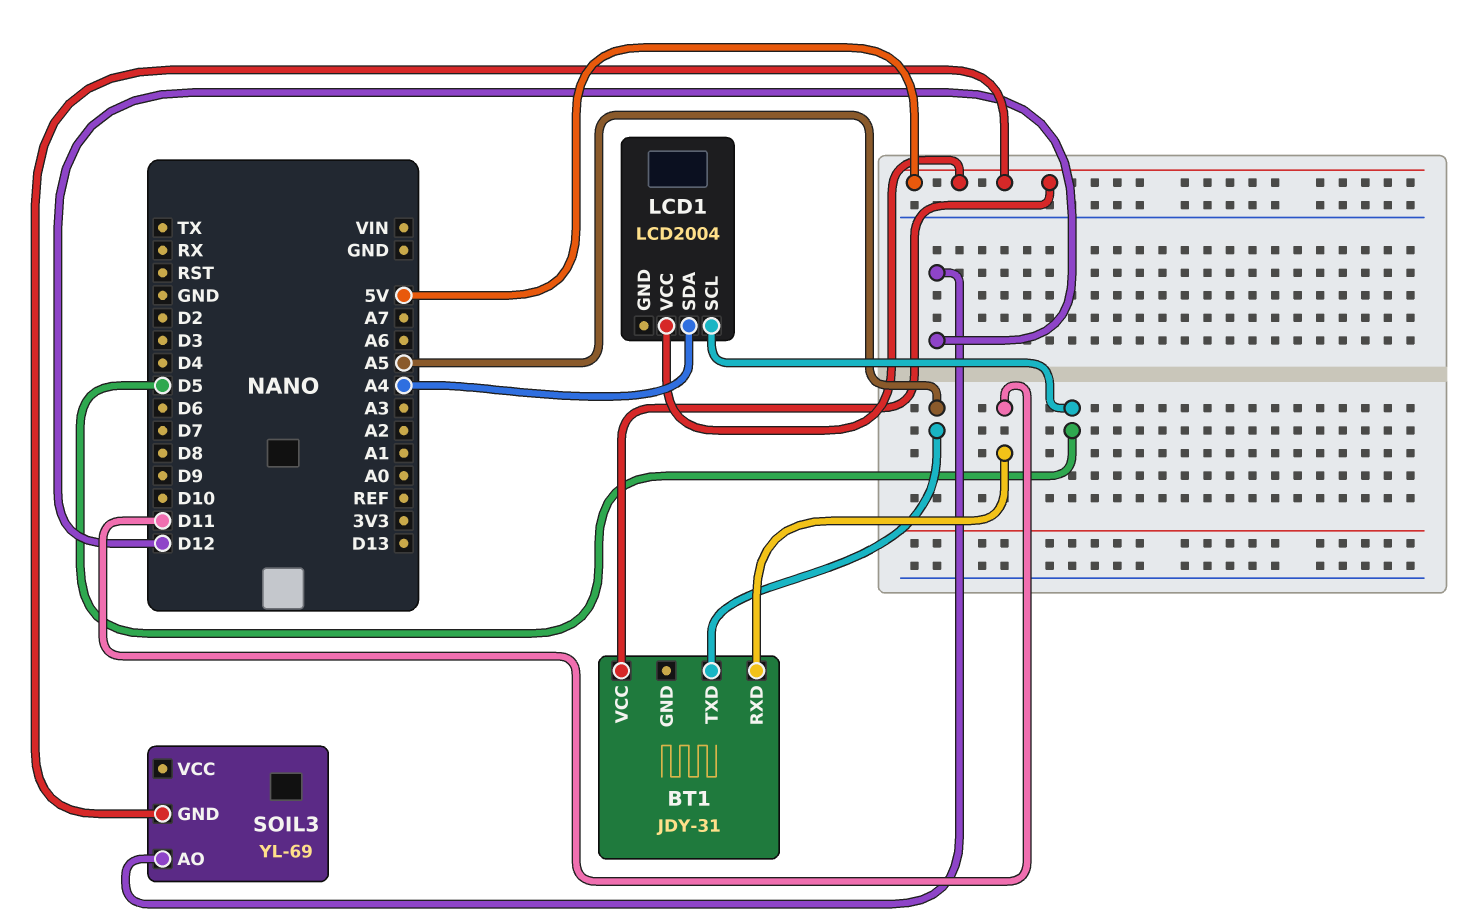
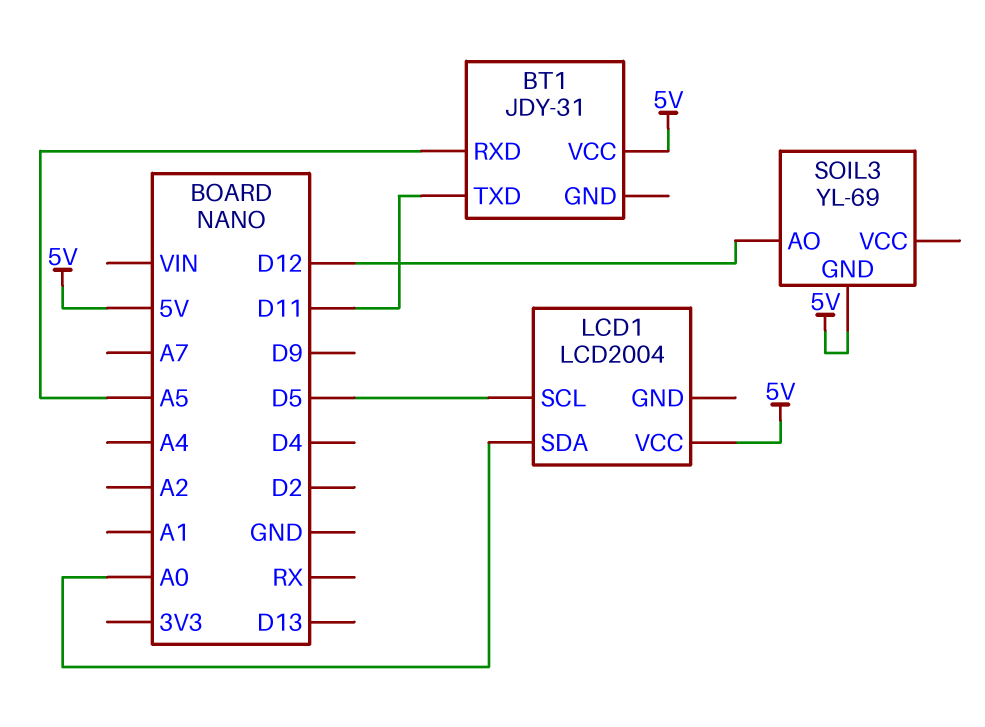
BT1 pin RXD: D11 -> A5
BT1 pin TXD: A5 -> D11
LCD1 pin SDA: A4 -> A0

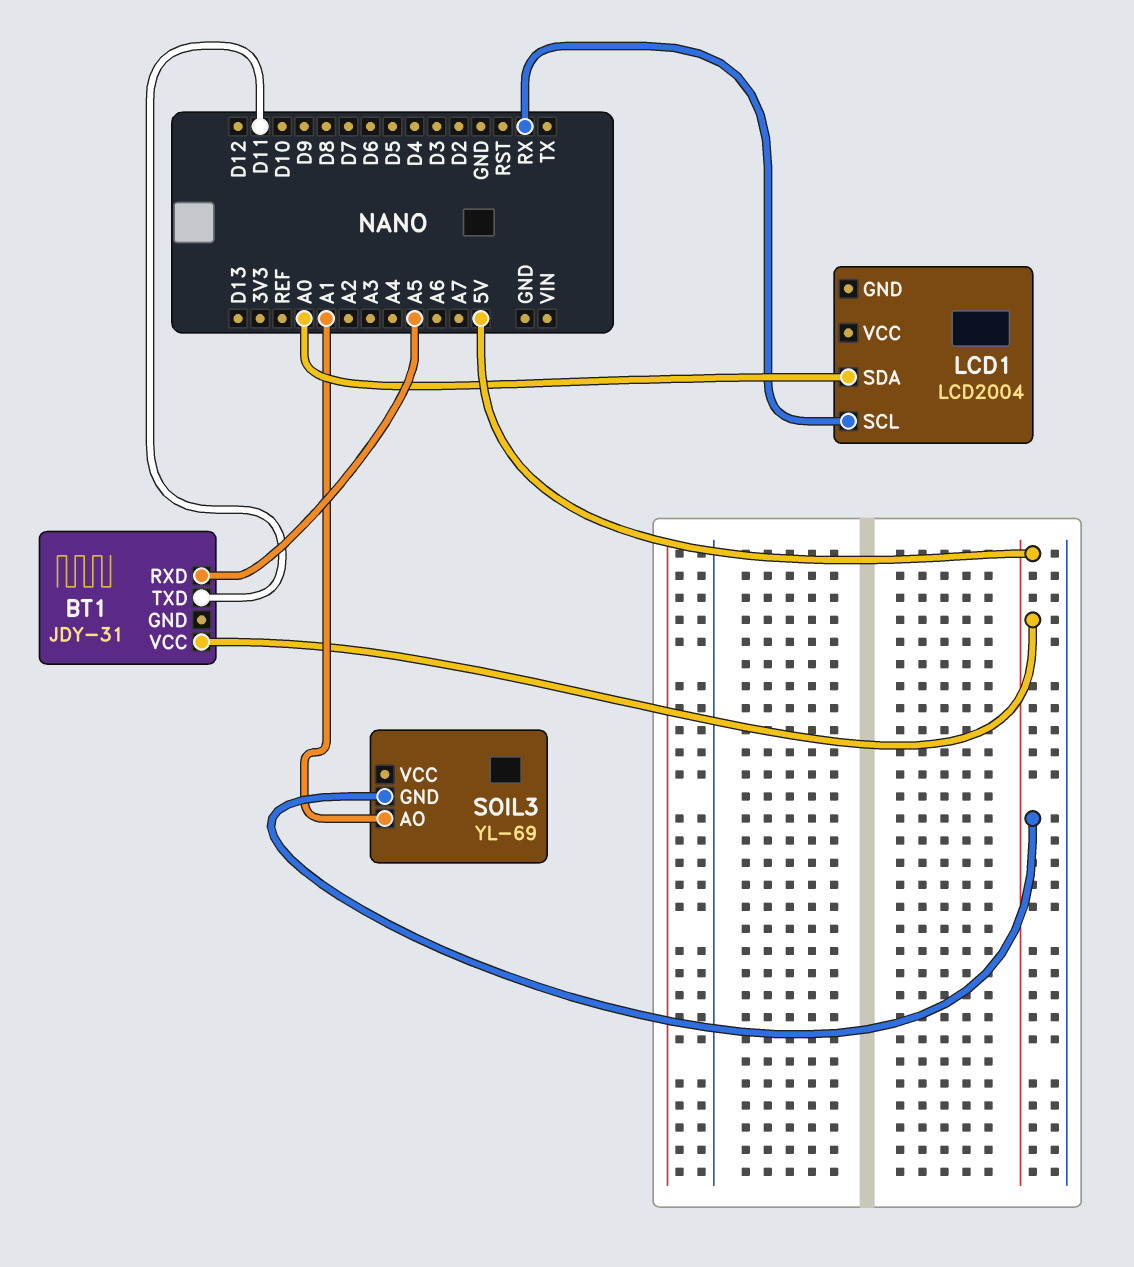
LCD1 pin SCL: D5 -> RX
LCD1 pin VCC: 5V -> none
SOIL3 pin AO: D12 -> A1

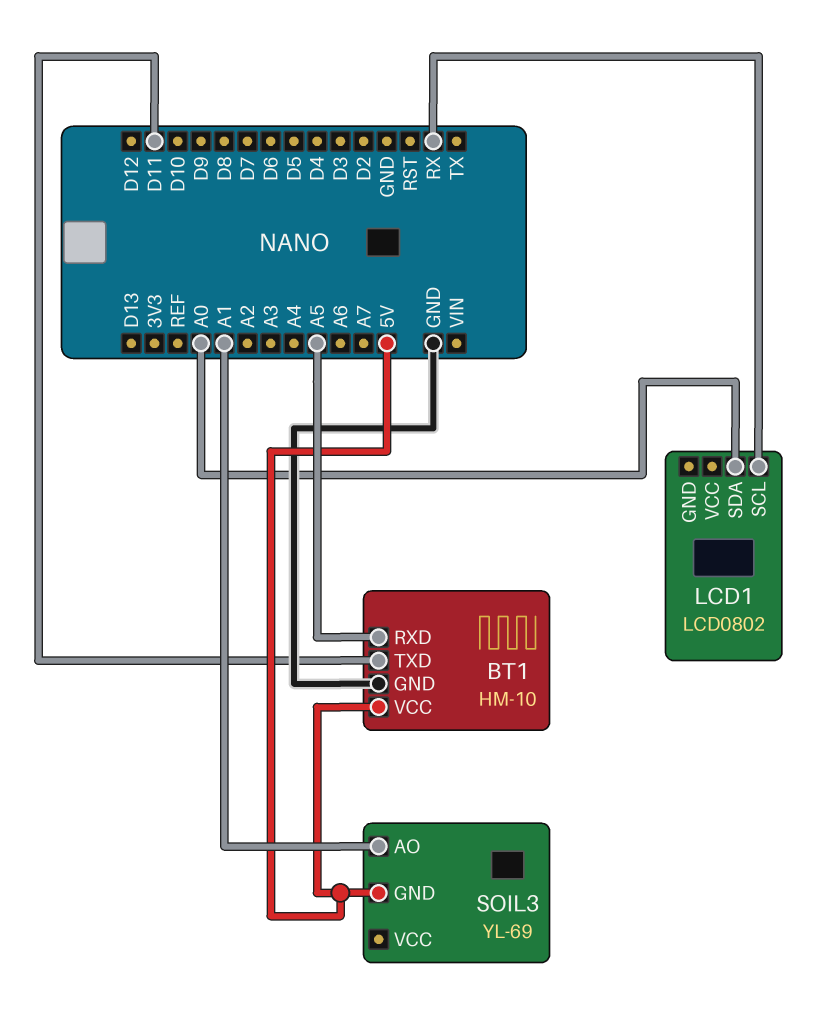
BT1: JDY-31 -> HM-10
BT1 pin GND: none -> GND
LCD1: LCD2004 -> LCD0802

